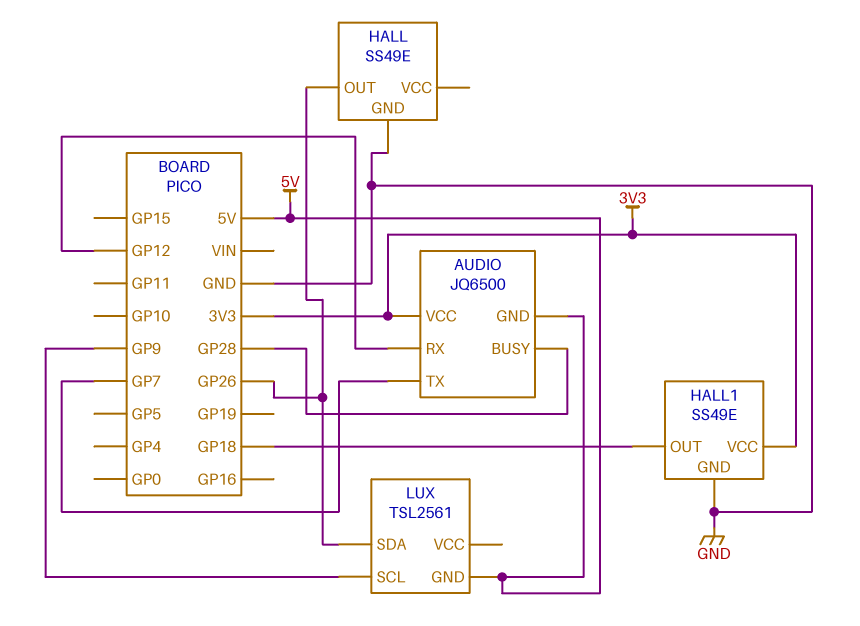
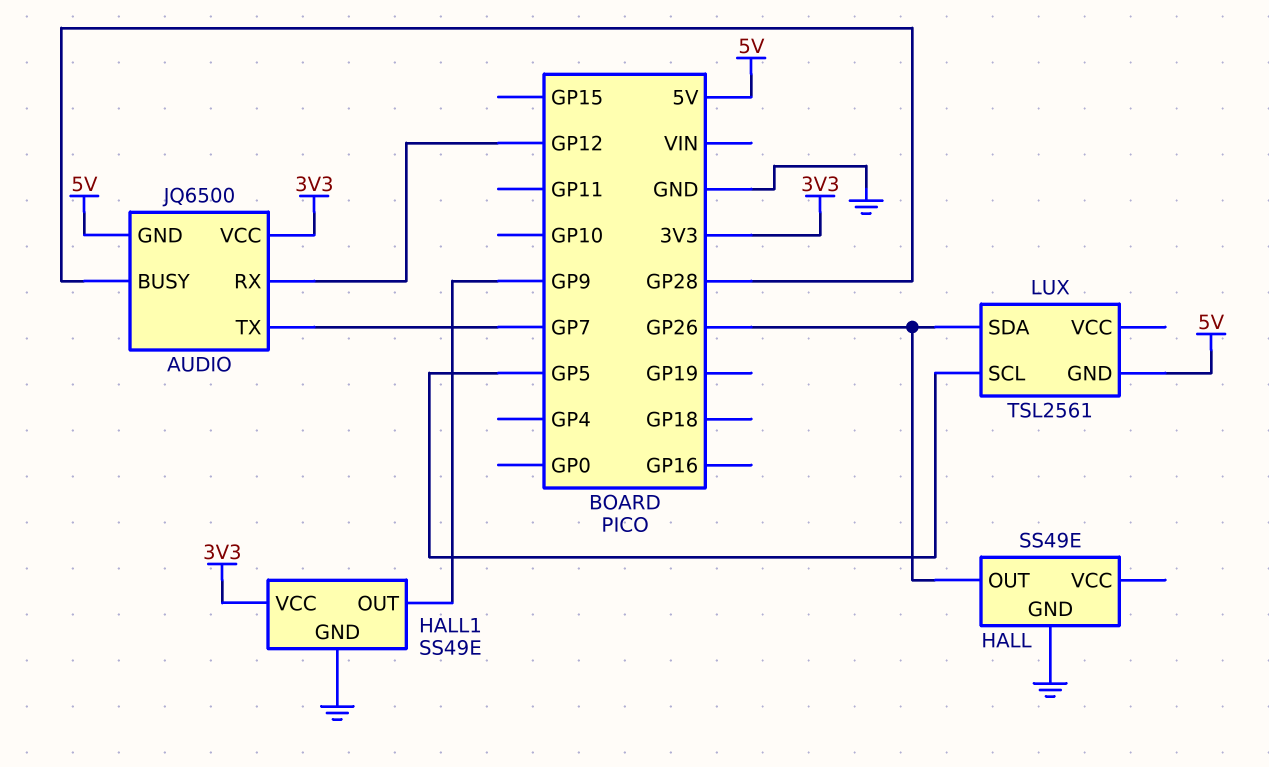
HALL1 pin OUT: GP18 -> GP9
LUX pin SCL: GP9 -> GP5

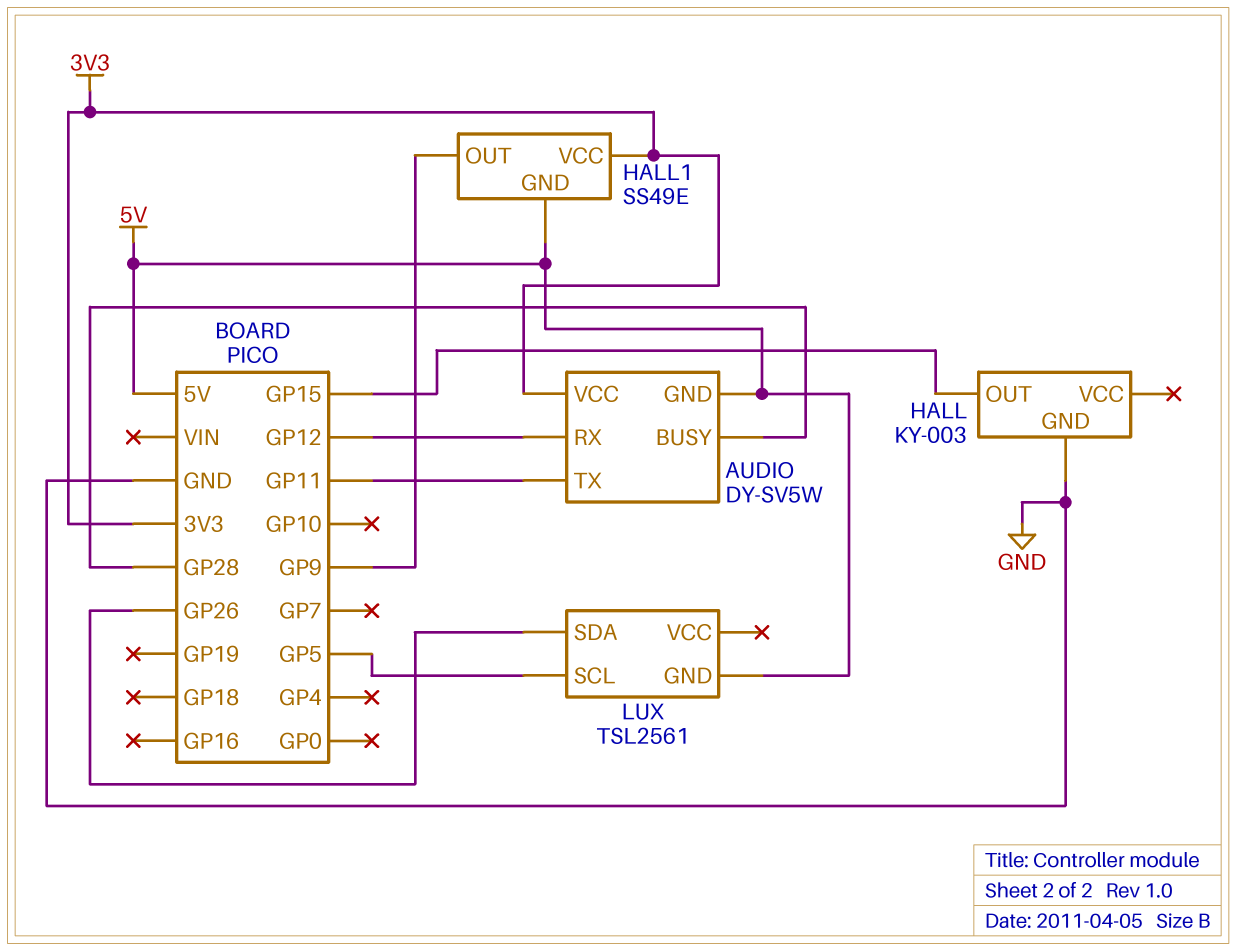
AUDIO: JQ6500 -> DY-SV5W
AUDIO pin TX: GP7 -> GP11
HALL: SS49E -> KY-003
HALL pin OUT: GP26 -> GP15
HALL1 pin GND: GND -> 5V

